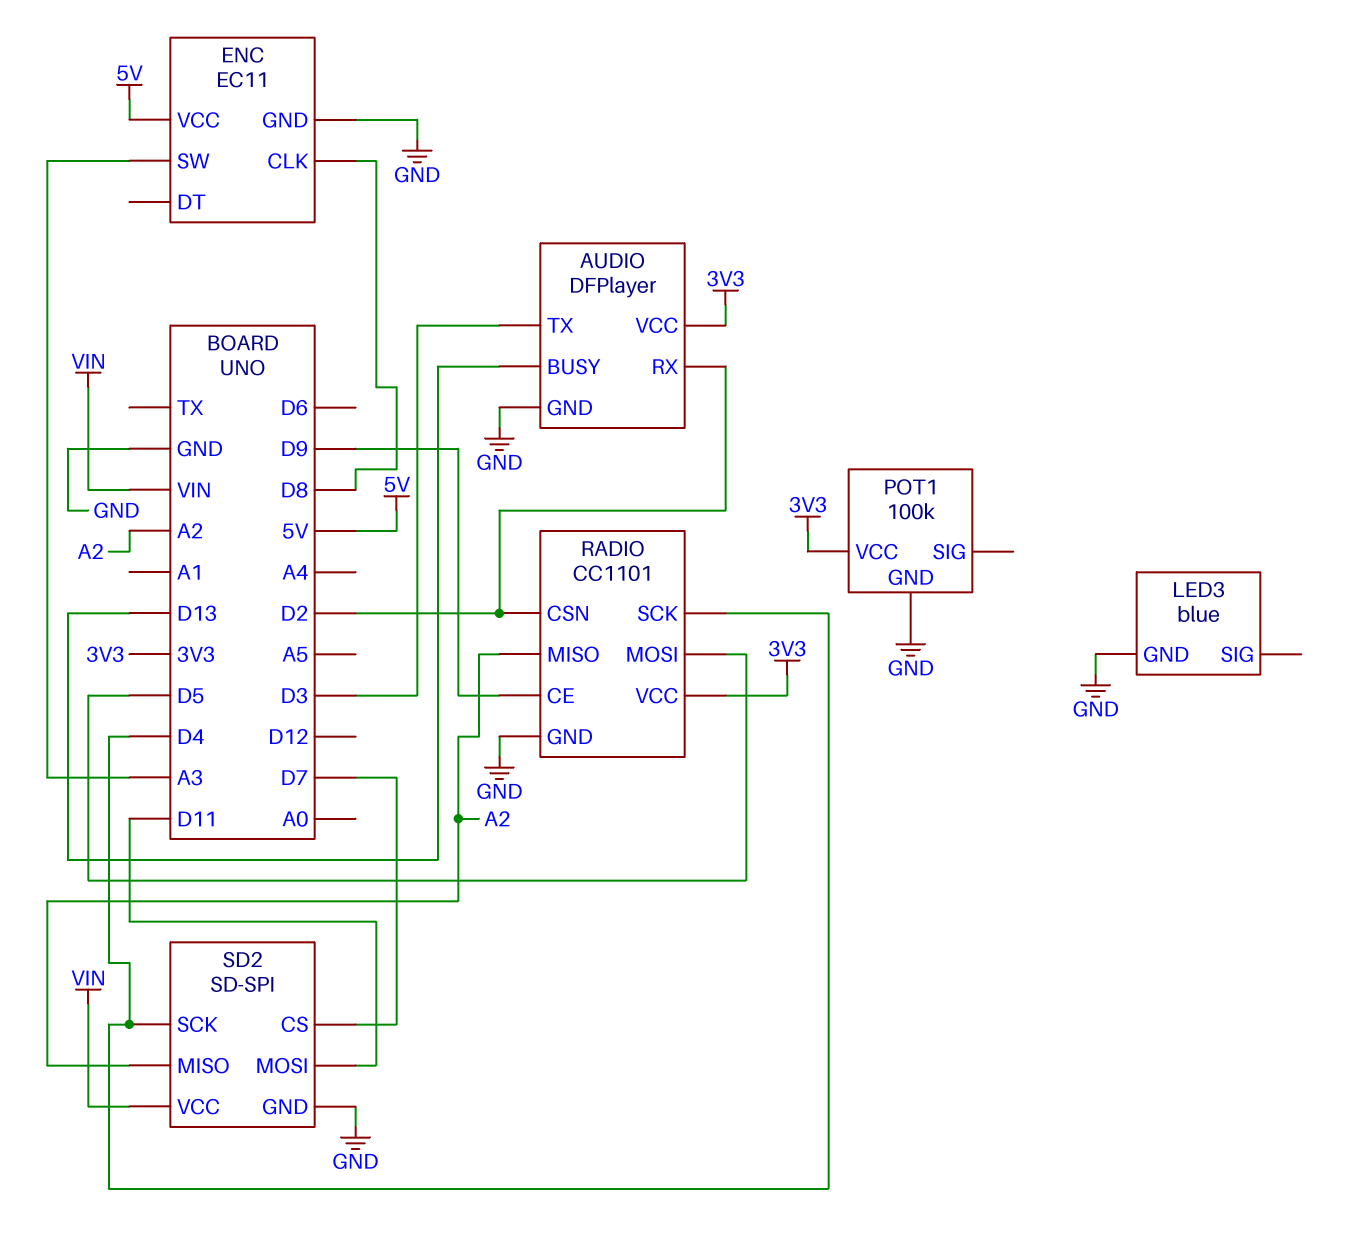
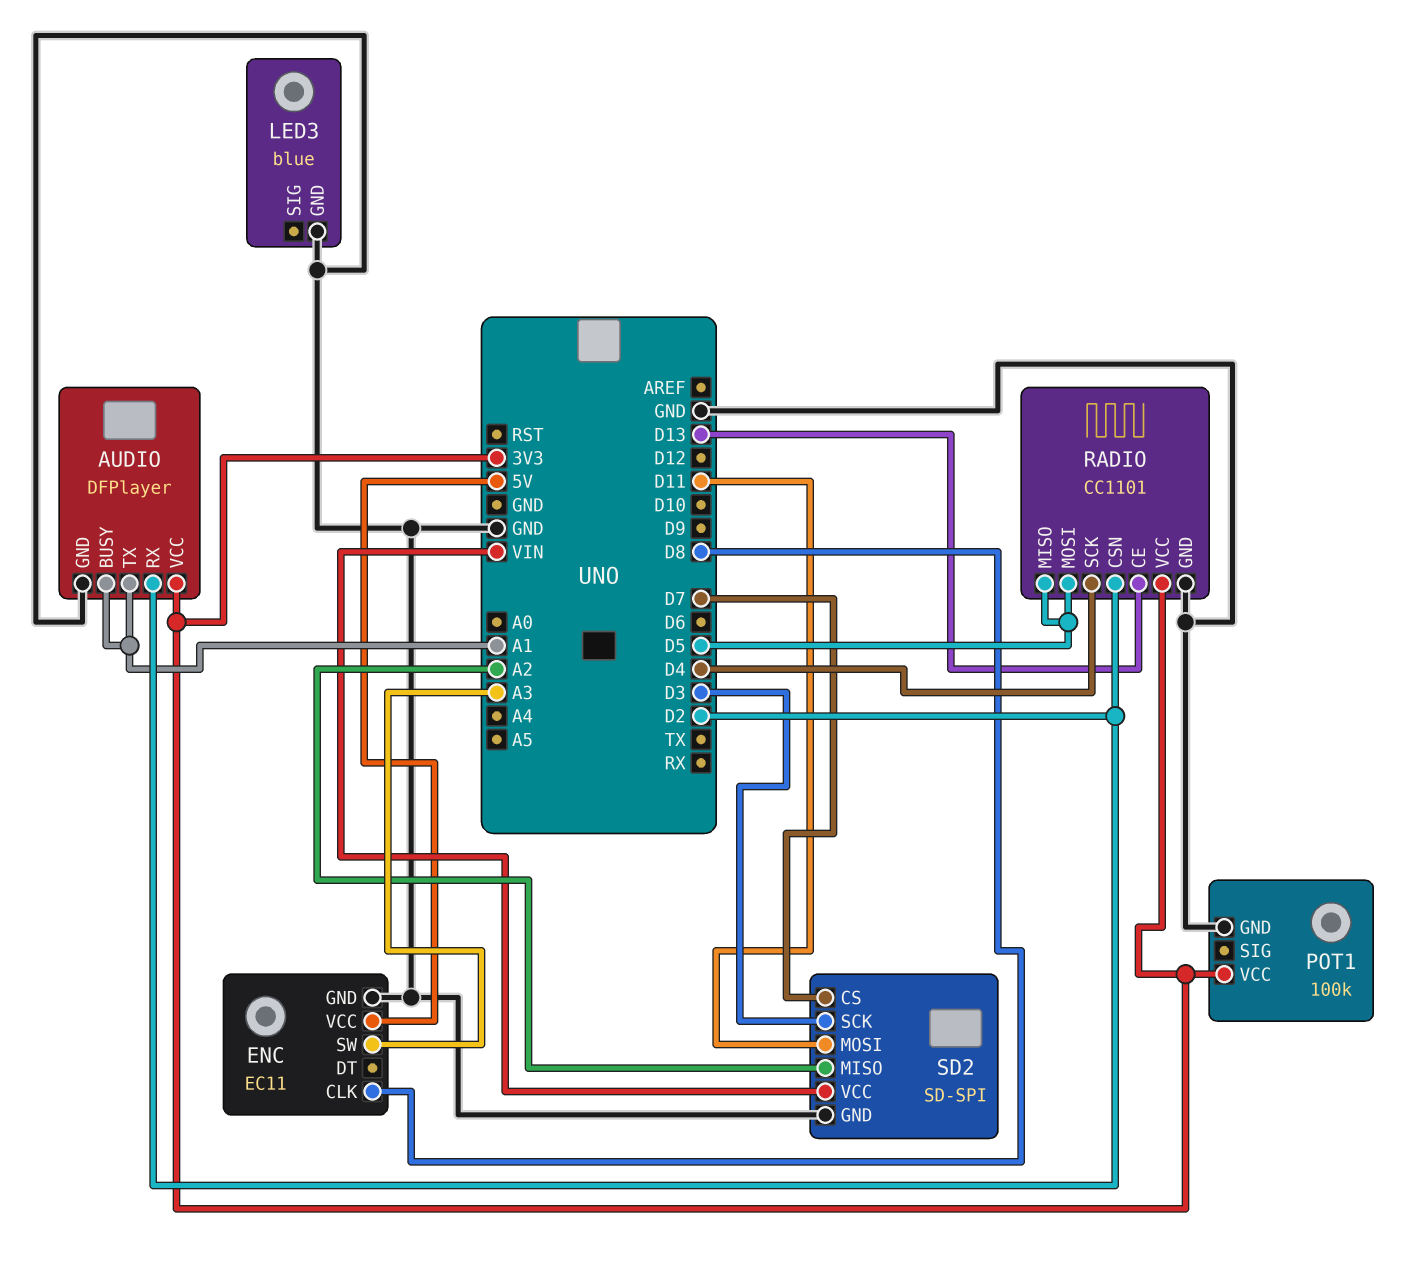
AUDIO pin BUSY: D13 -> A1
AUDIO pin TX: D3 -> A1
RADIO pin CE: D9 -> D13
RADIO pin MISO: A2 -> D5
SD2 pin SCK: D4 -> D3

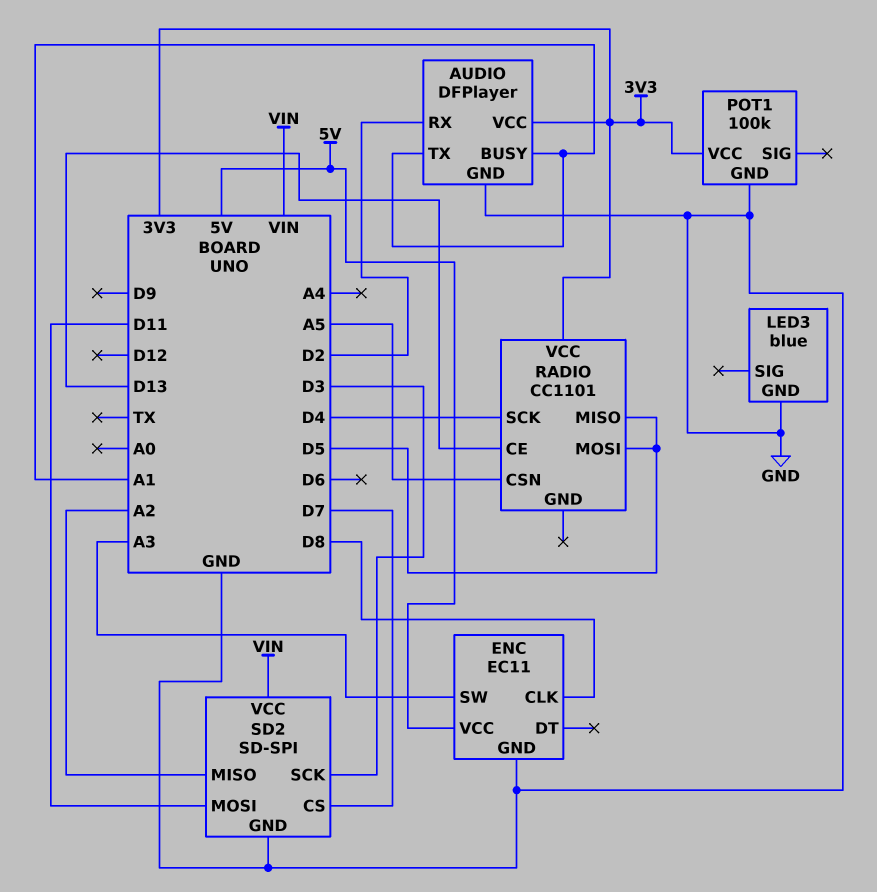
RADIO pin CSN: D2 -> A5
RADIO pin GND: GND -> none

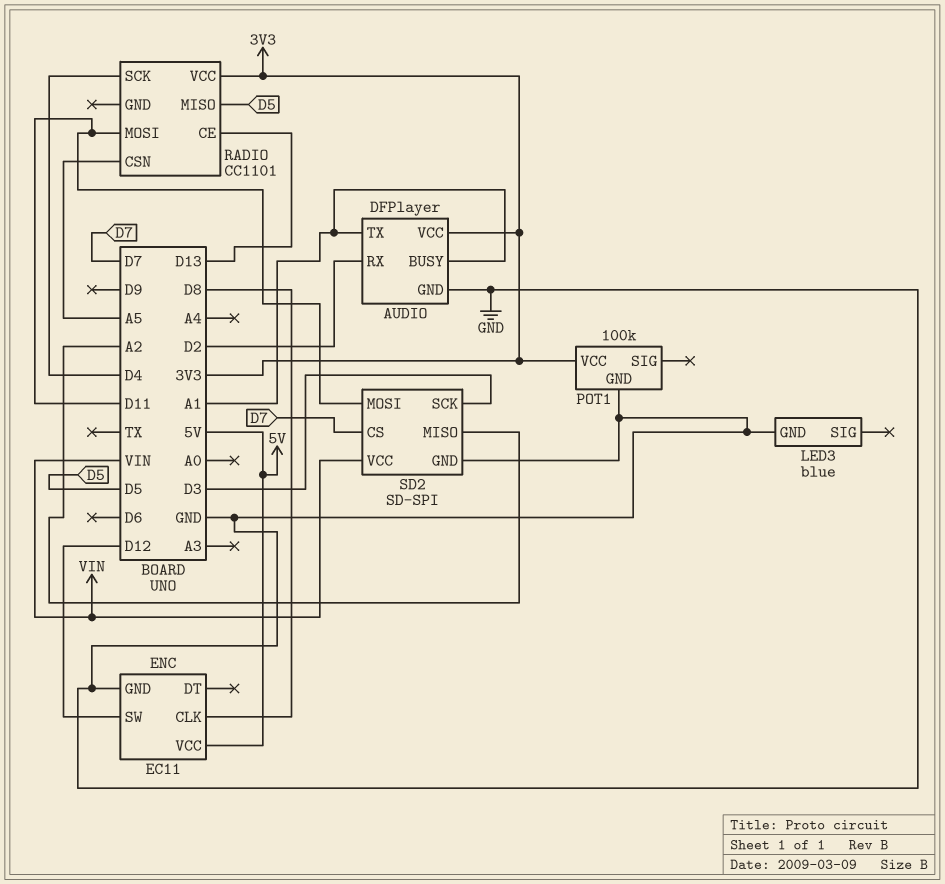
ENC pin SW: A3 -> D12
RADIO pin MOSI: D5 -> D11

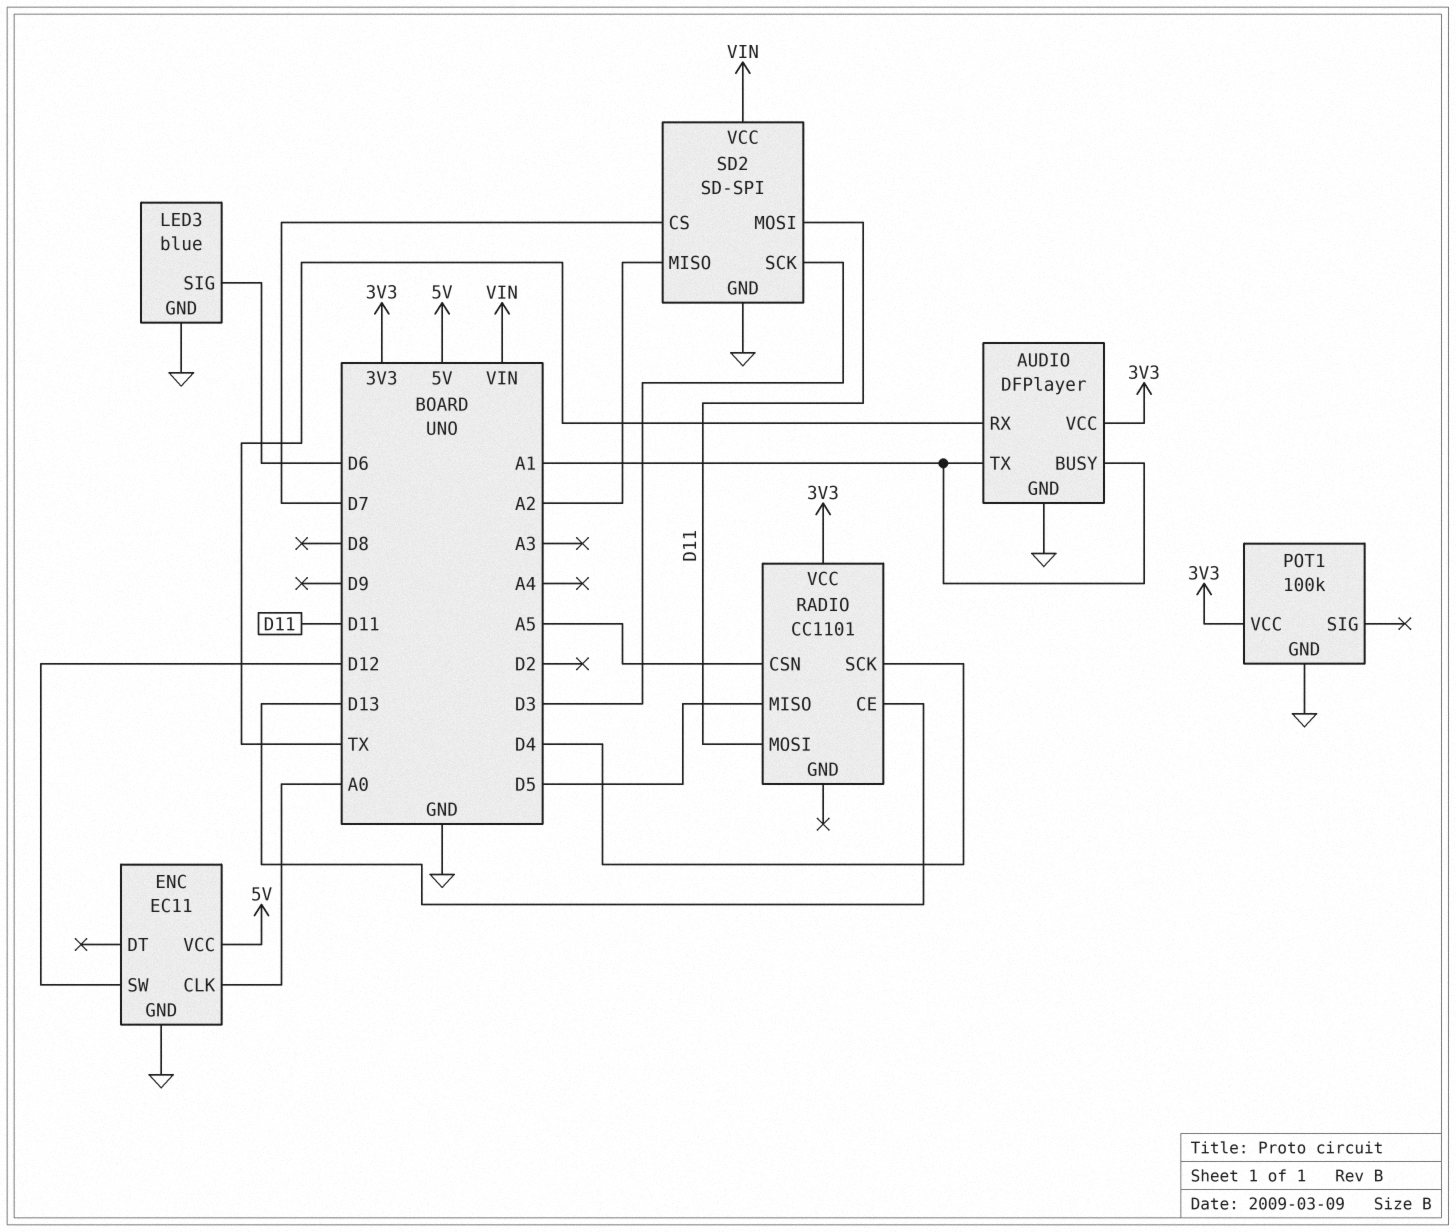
AUDIO pin RX: D2 -> TX
ENC pin CLK: D8 -> A0
LED3 pin SIG: none -> D6

